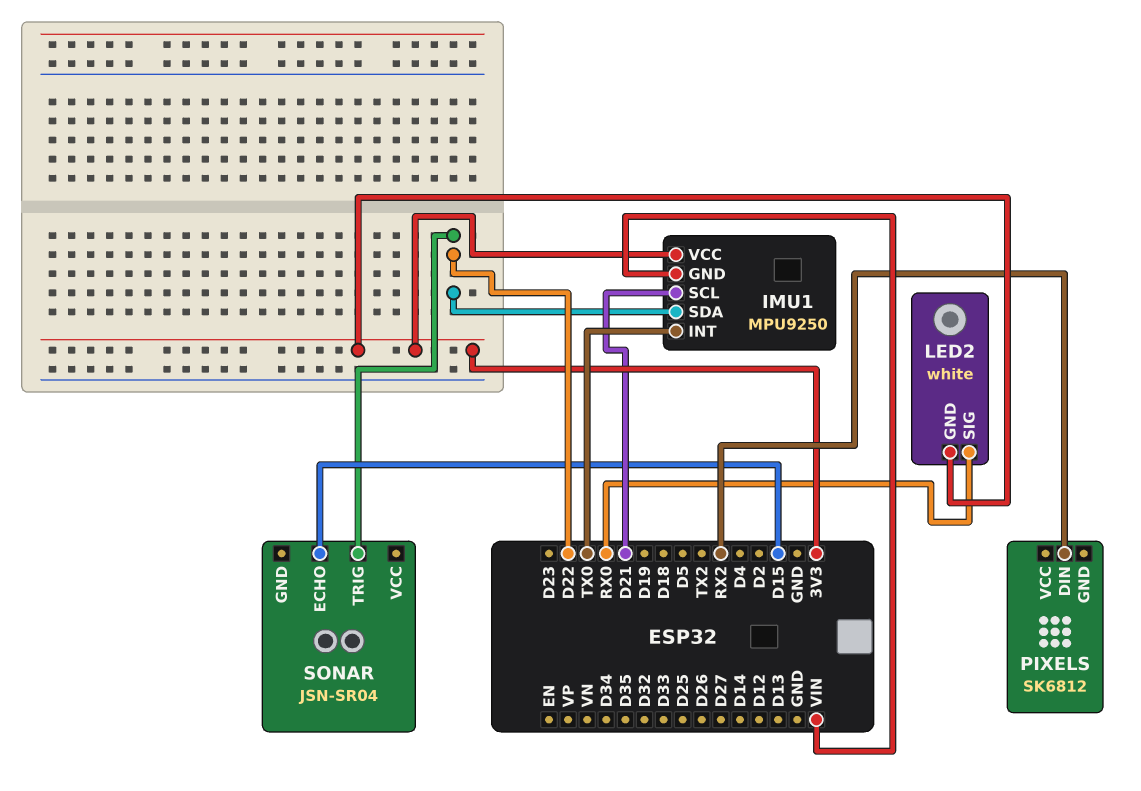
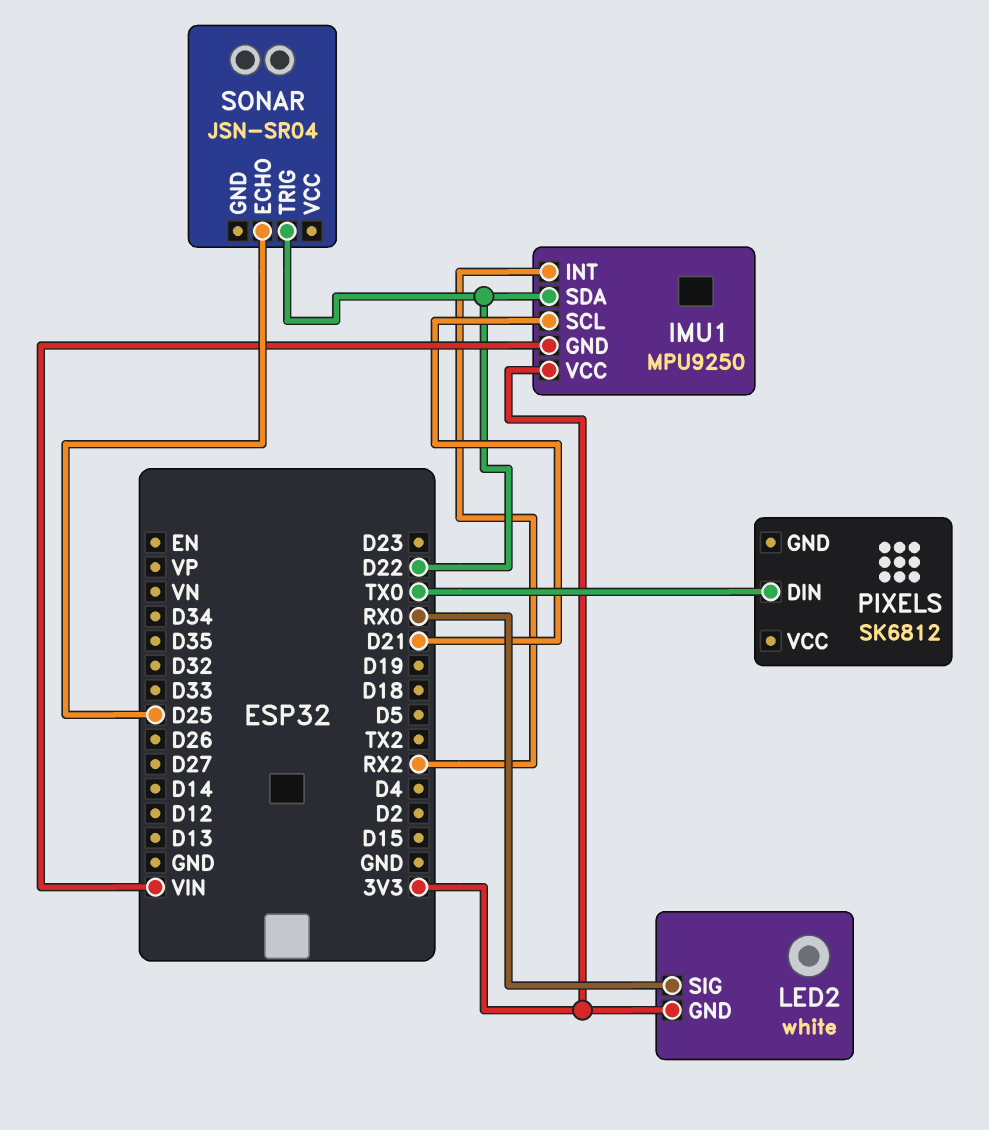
IMU1 pin INT: TX0 -> RX2
PIXELS pin DIN: RX2 -> TX0
SONAR pin ECHO: D15 -> D25

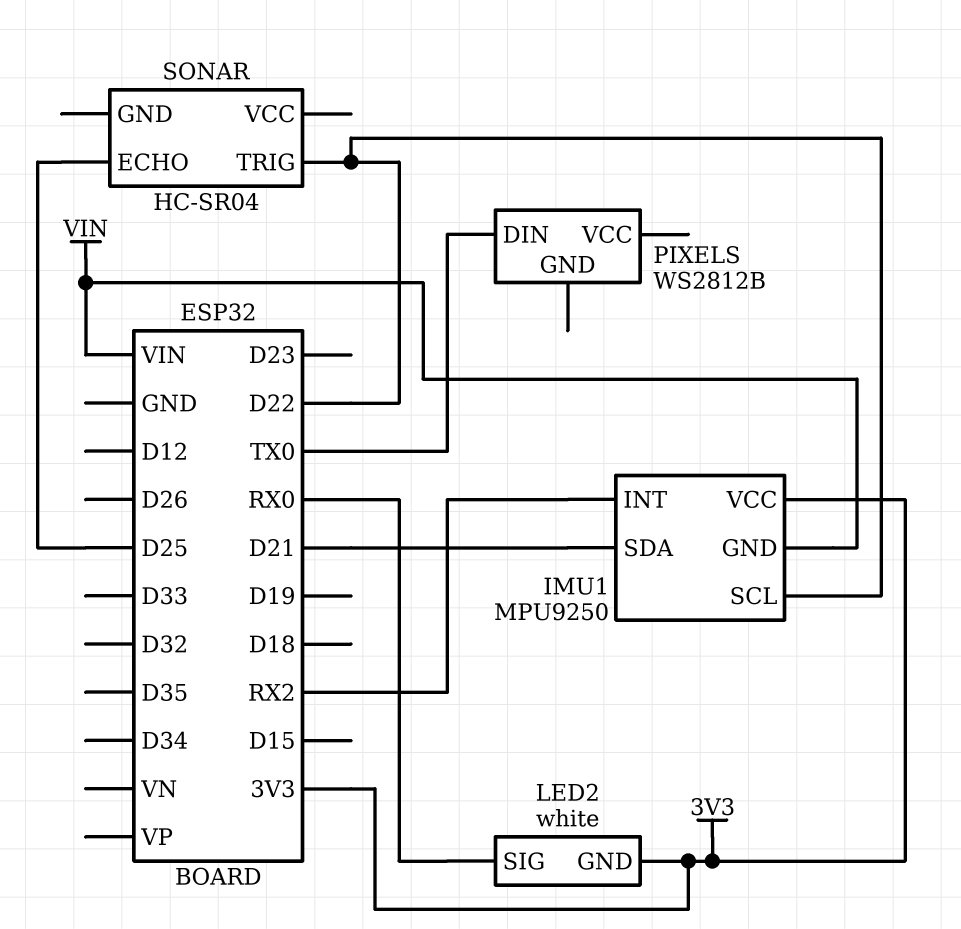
IMU1 pin SCL: D21 -> D22
IMU1 pin SDA: D22 -> D21
PIXELS: SK6812 -> WS2812B
SONAR: JSN-SR04 -> HC-SR04

